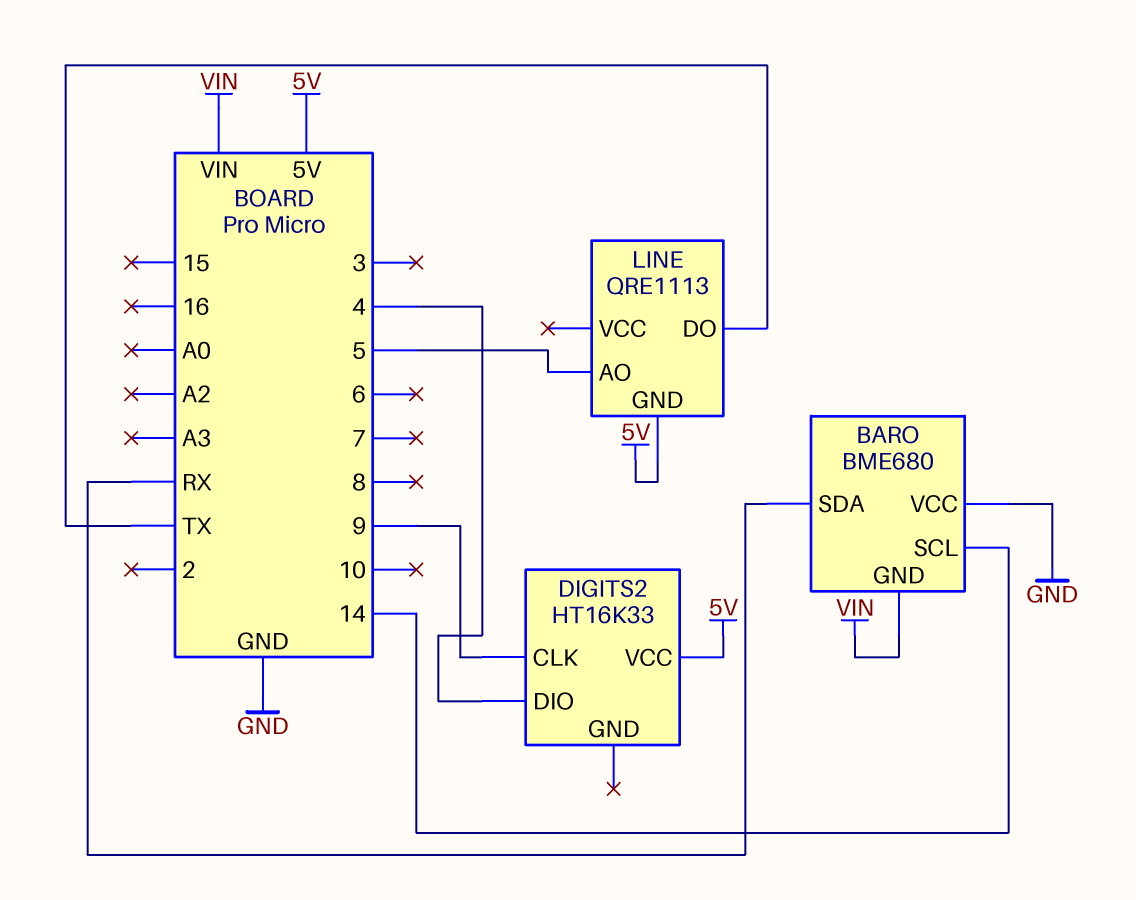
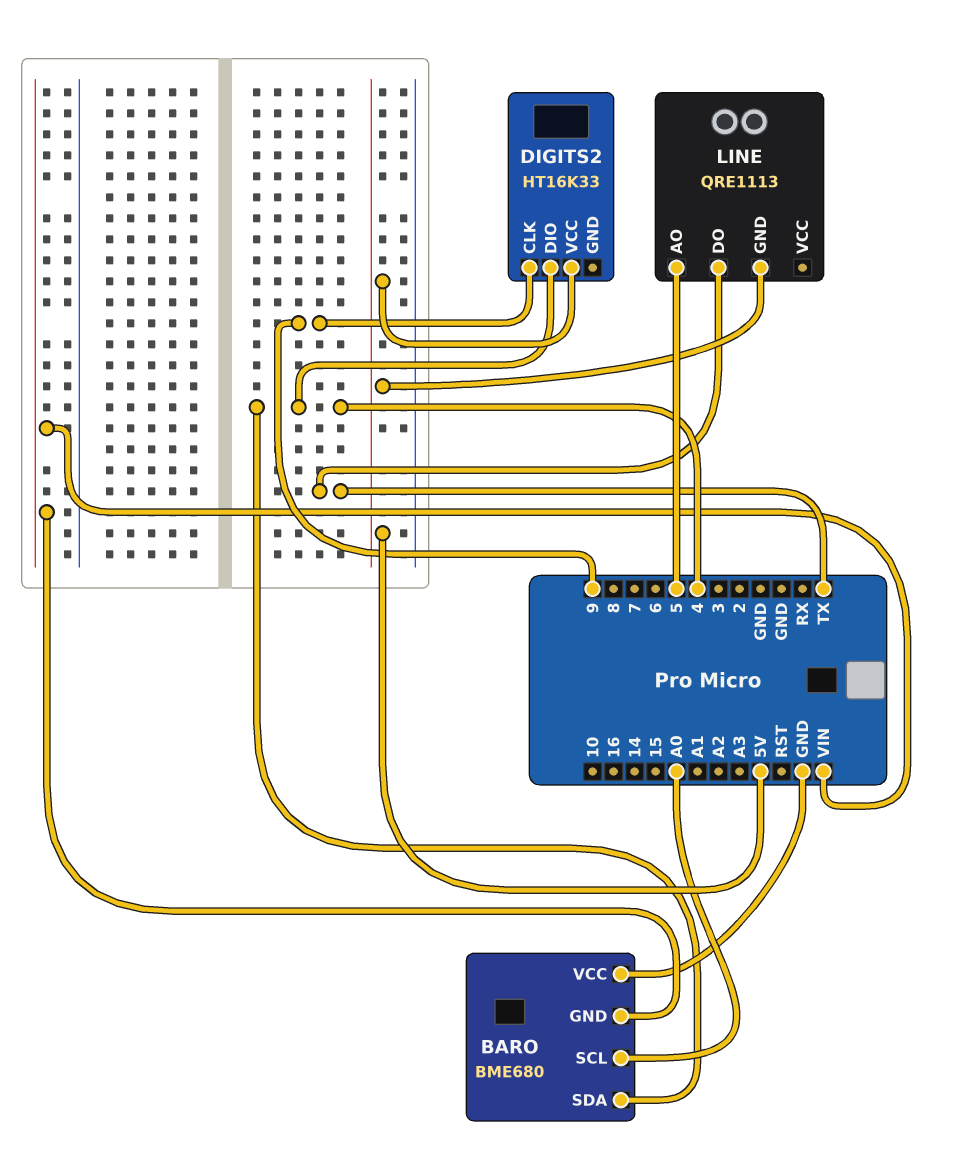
BARO pin SCL: 14 -> A0
BARO pin SDA: RX -> 4

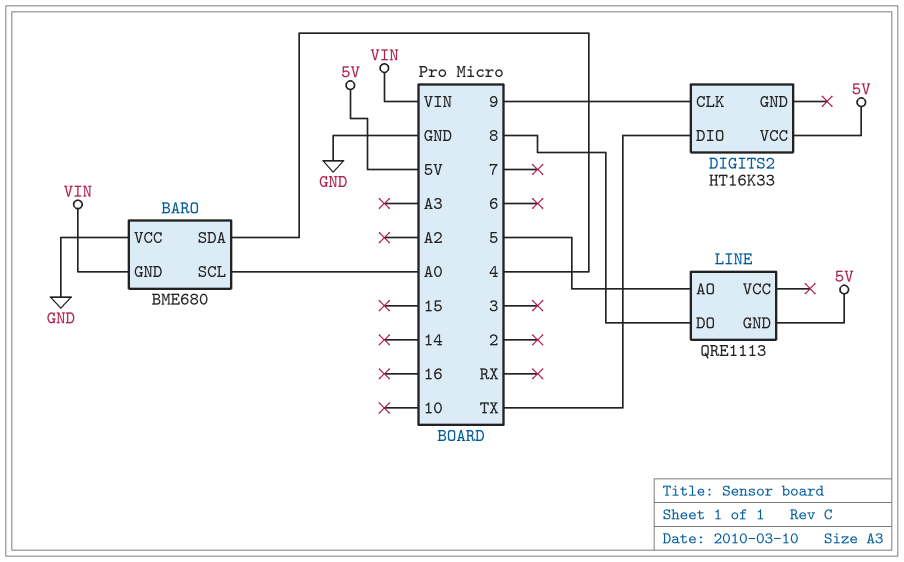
DIGITS2 pin DIO: 4 -> TX
LINE pin DO: TX -> 8

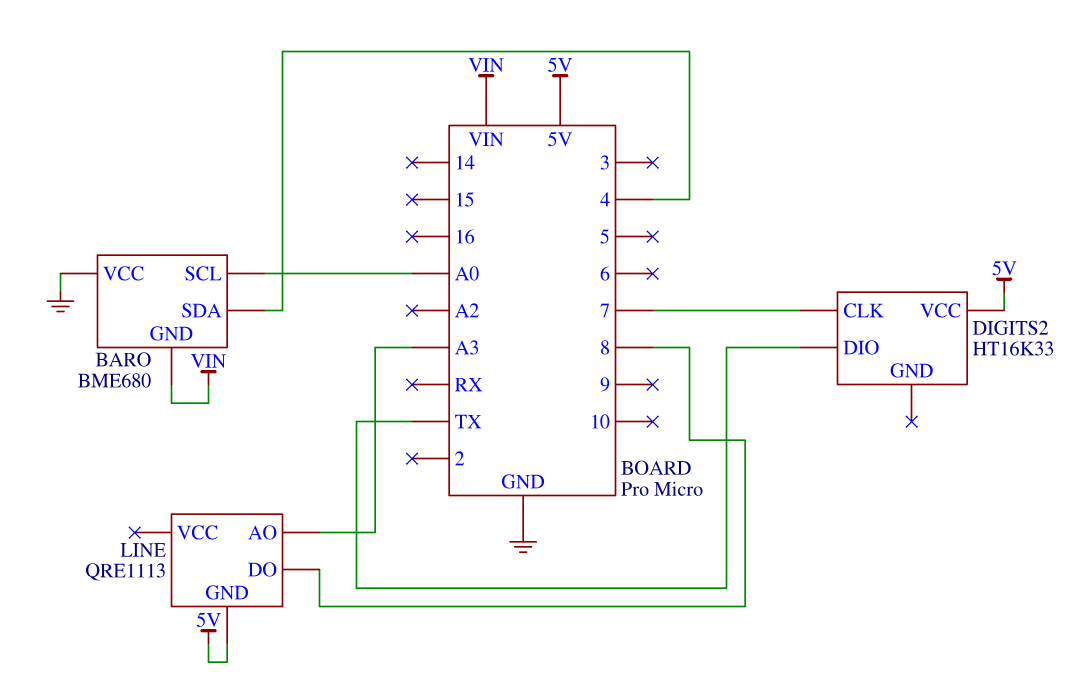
DIGITS2 pin CLK: 9 -> 7
LINE pin AO: 5 -> A3

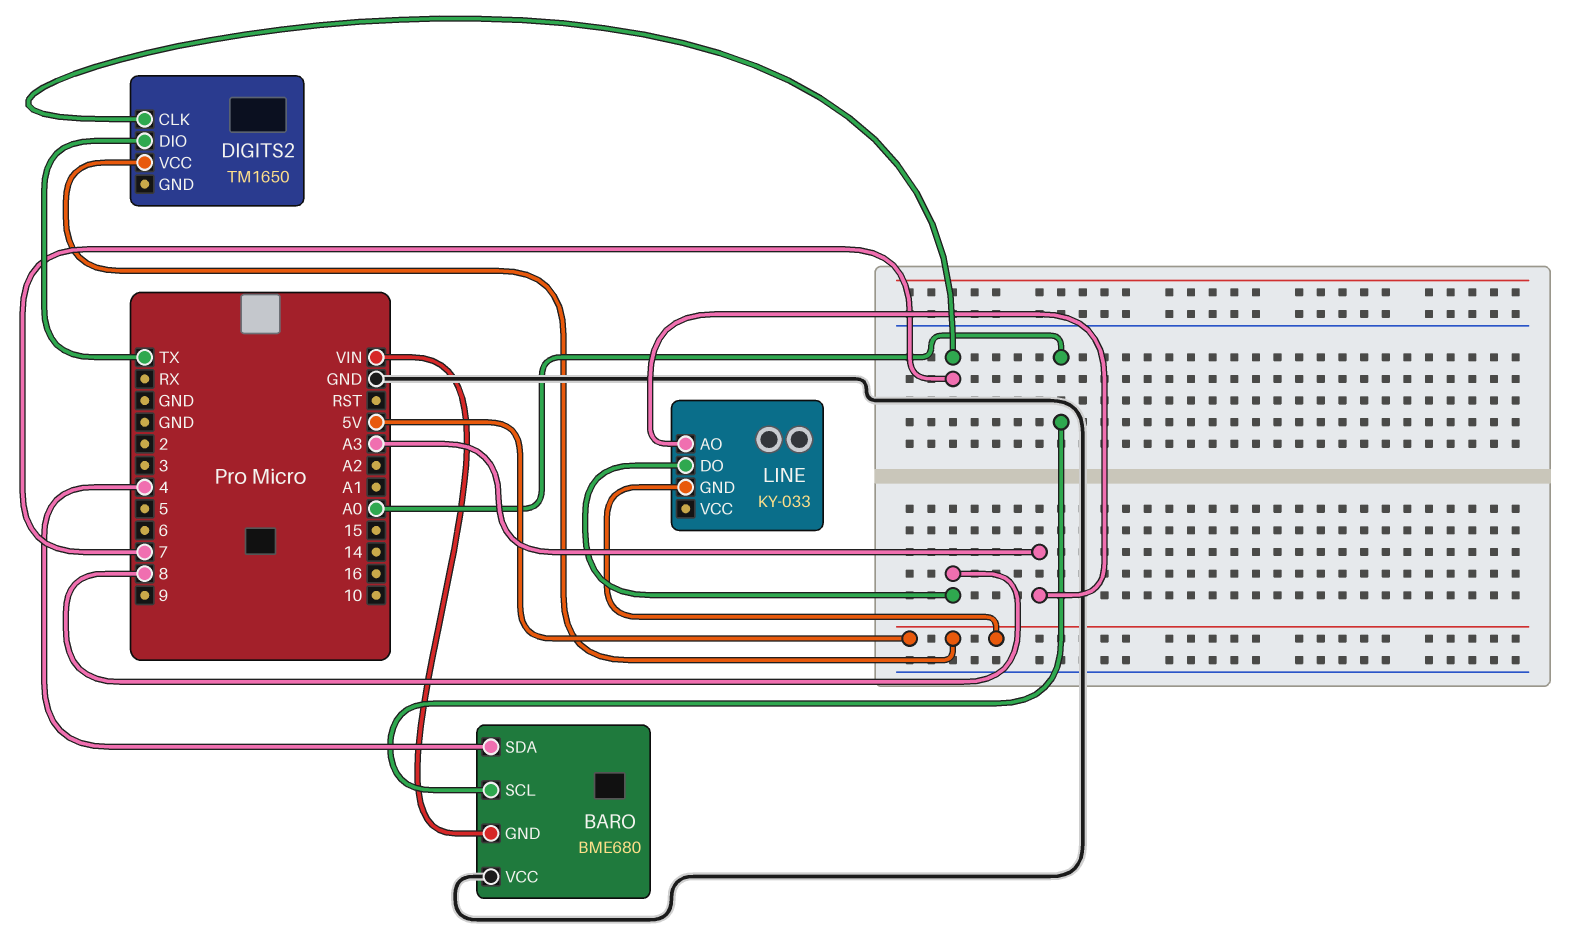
DIGITS2: HT16K33 -> TM1650
LINE: QRE1113 -> KY-033

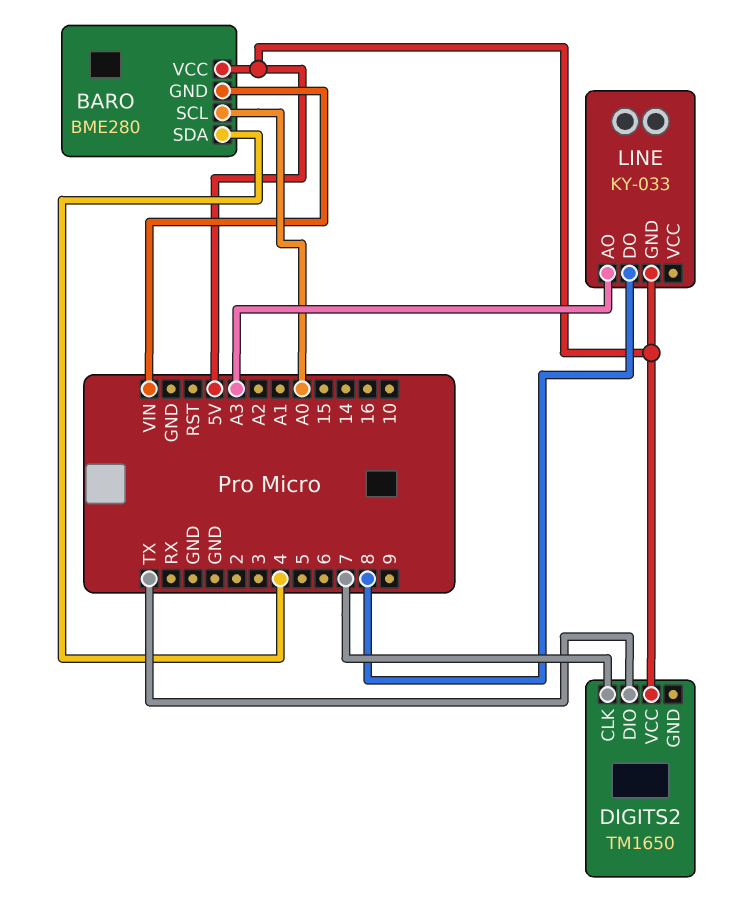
BARO: BME680 -> BME280
BARO pin VCC: GND -> 5V

